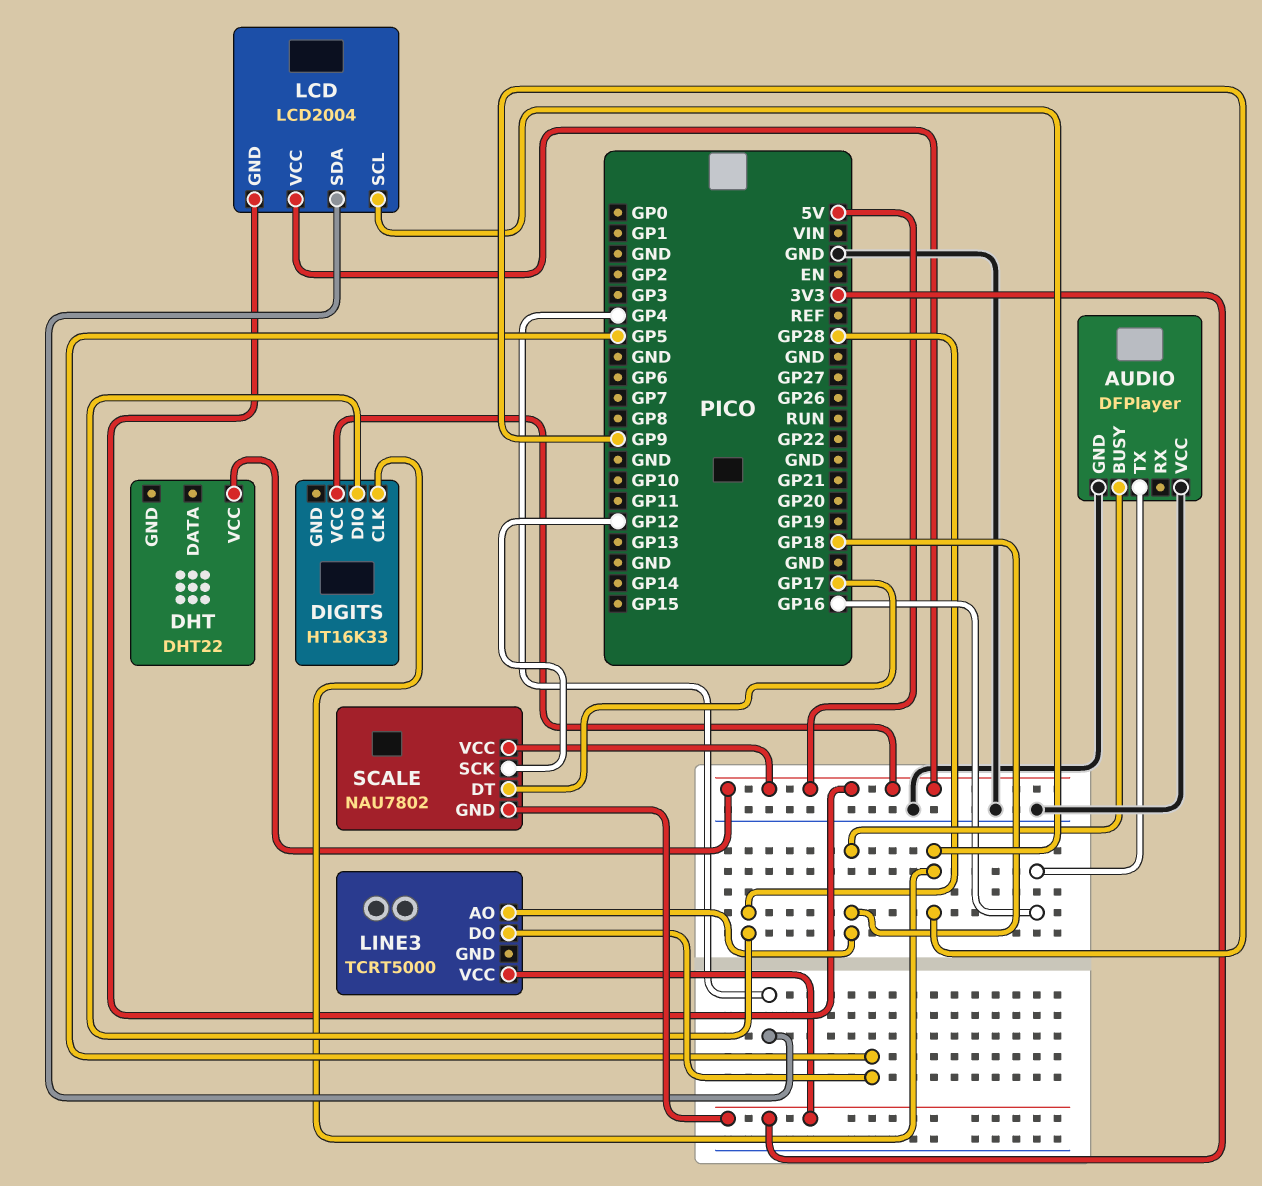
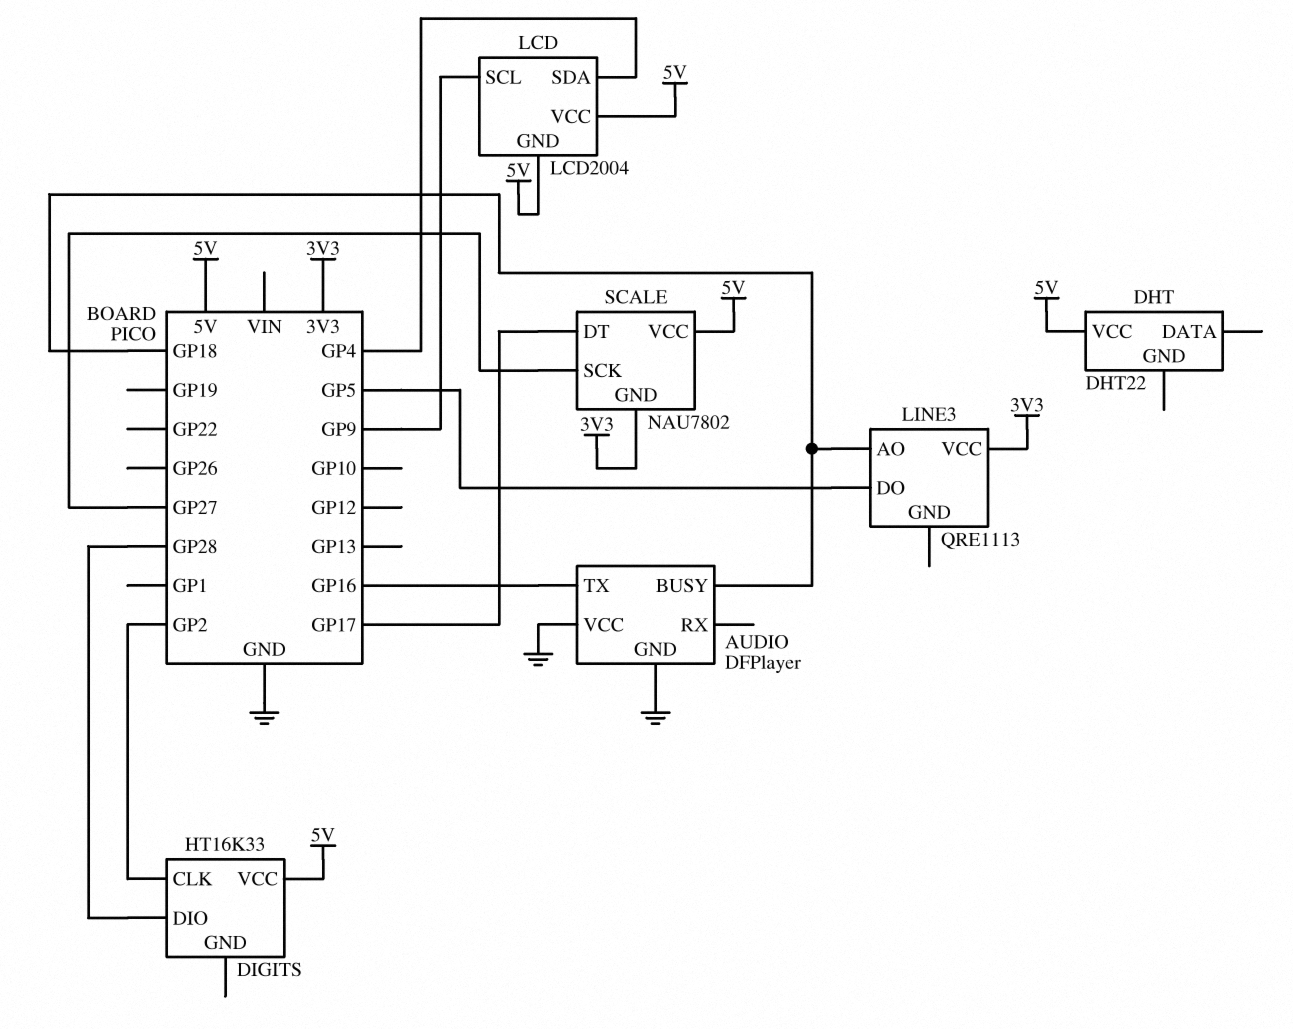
DIGITS pin CLK: GP9 -> GP2
LINE3: TCRT5000 -> QRE1113
SCALE pin SCK: GP12 -> GP27

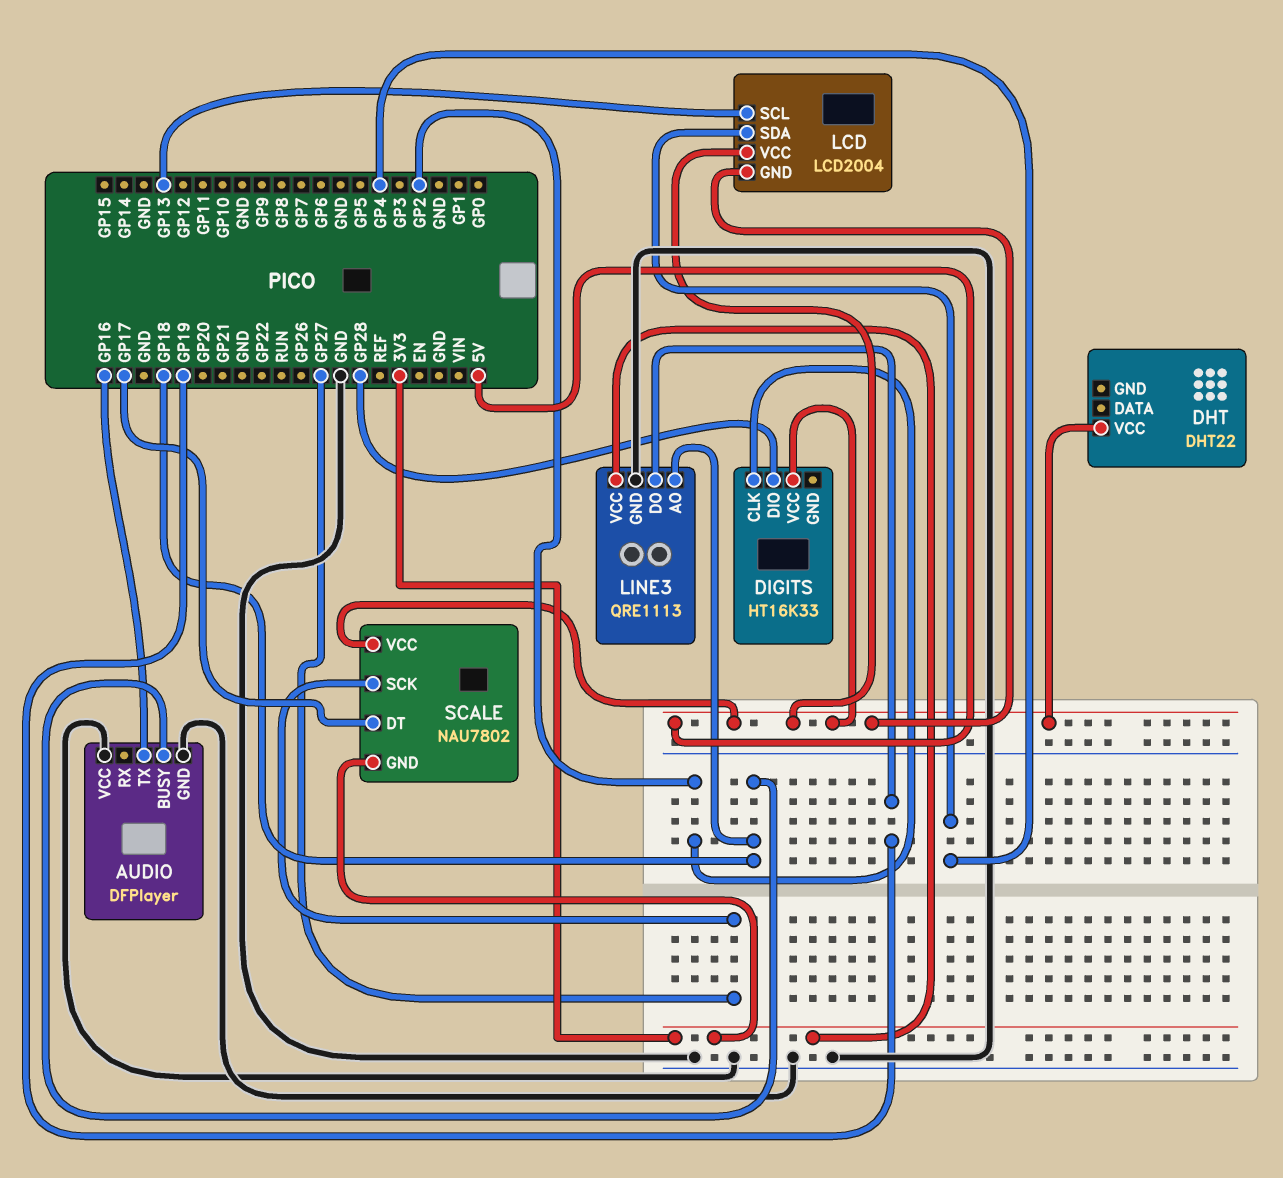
LCD pin SCL: GP9 -> GP13
LINE3 pin DO: GP5 -> GP19
LINE3 pin GND: none -> GND

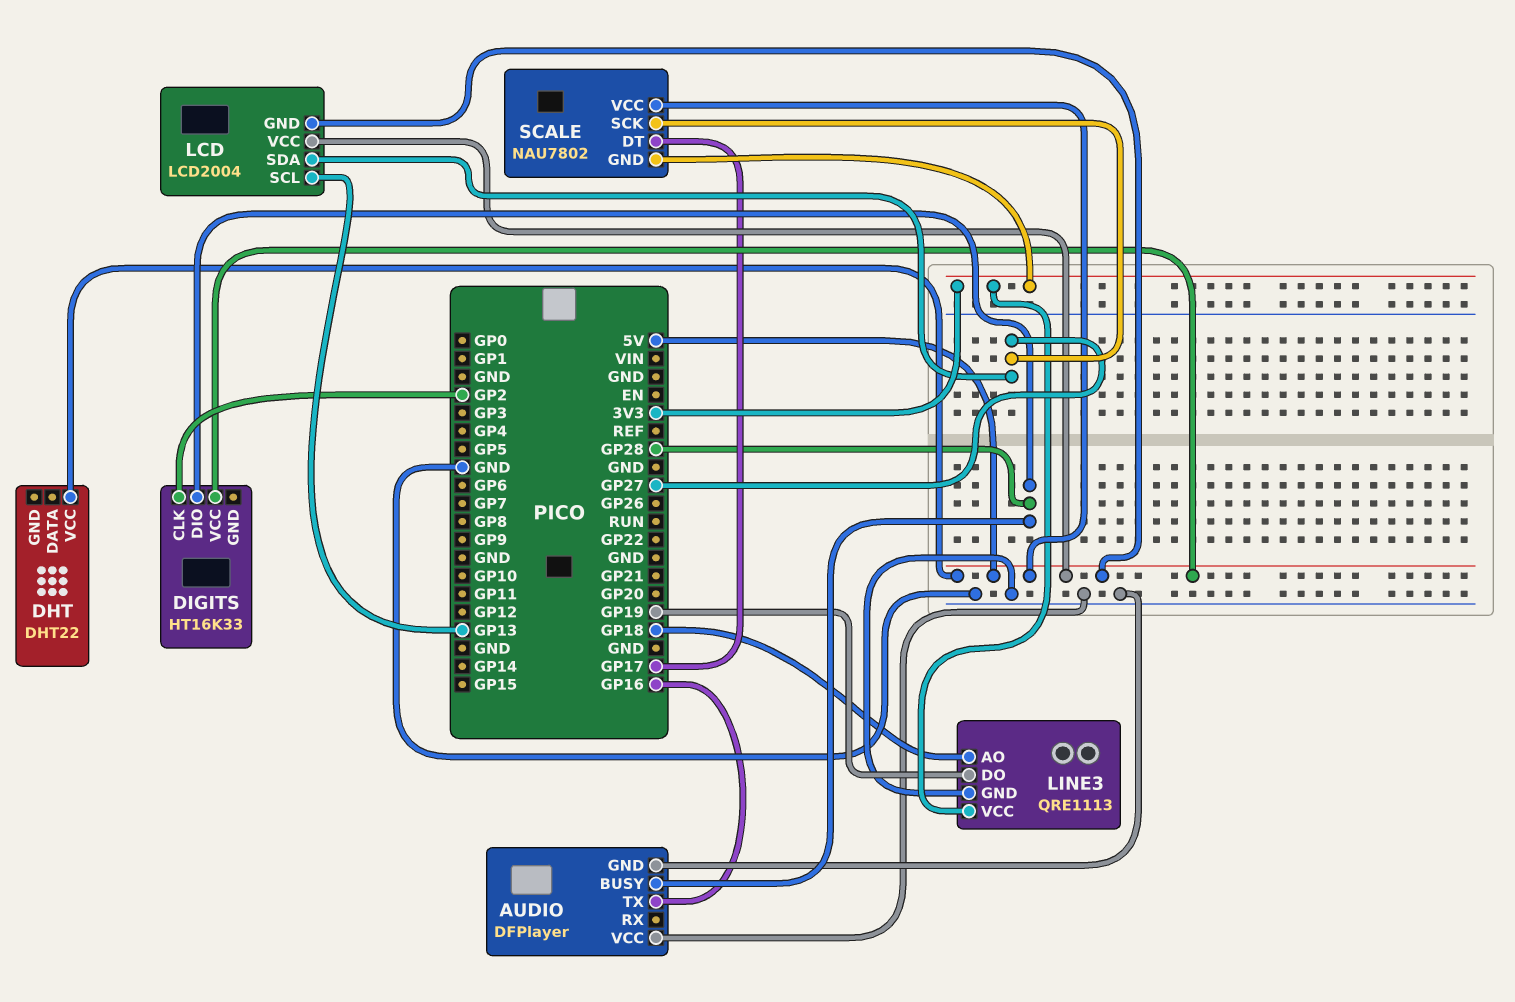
AUDIO pin BUSY: GP18 -> GP28
LCD pin SDA: GP4 -> GP27

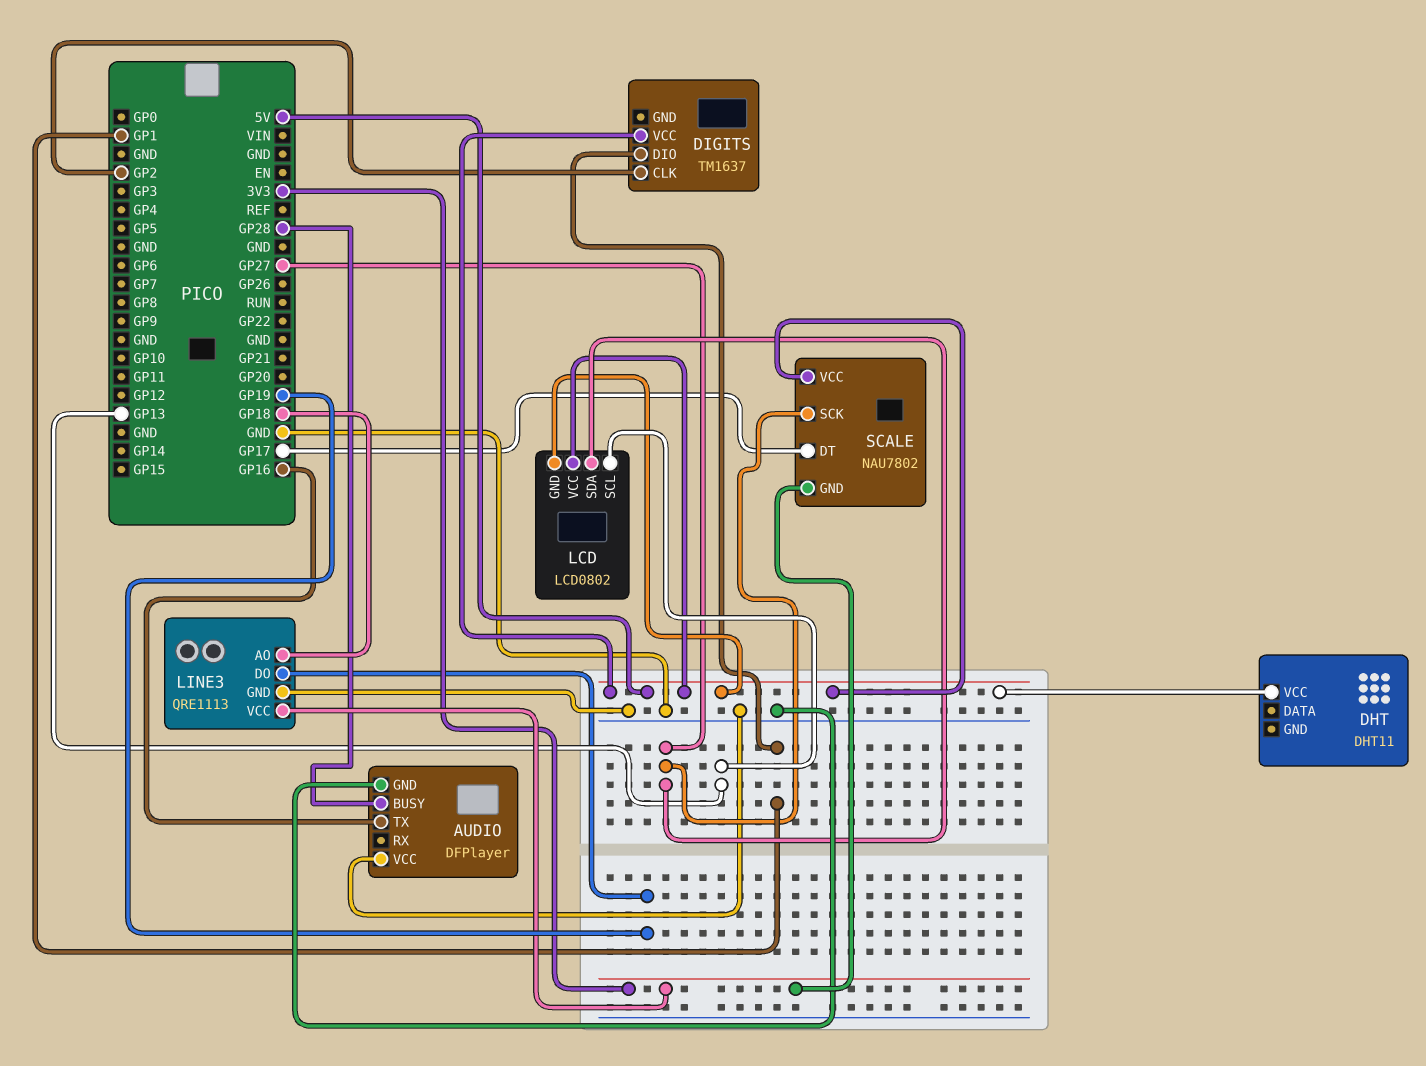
DHT: DHT22 -> DHT11
DIGITS: HT16K33 -> TM1637
DIGITS pin DIO: GP28 -> GP1
LCD: LCD2004 -> LCD0802

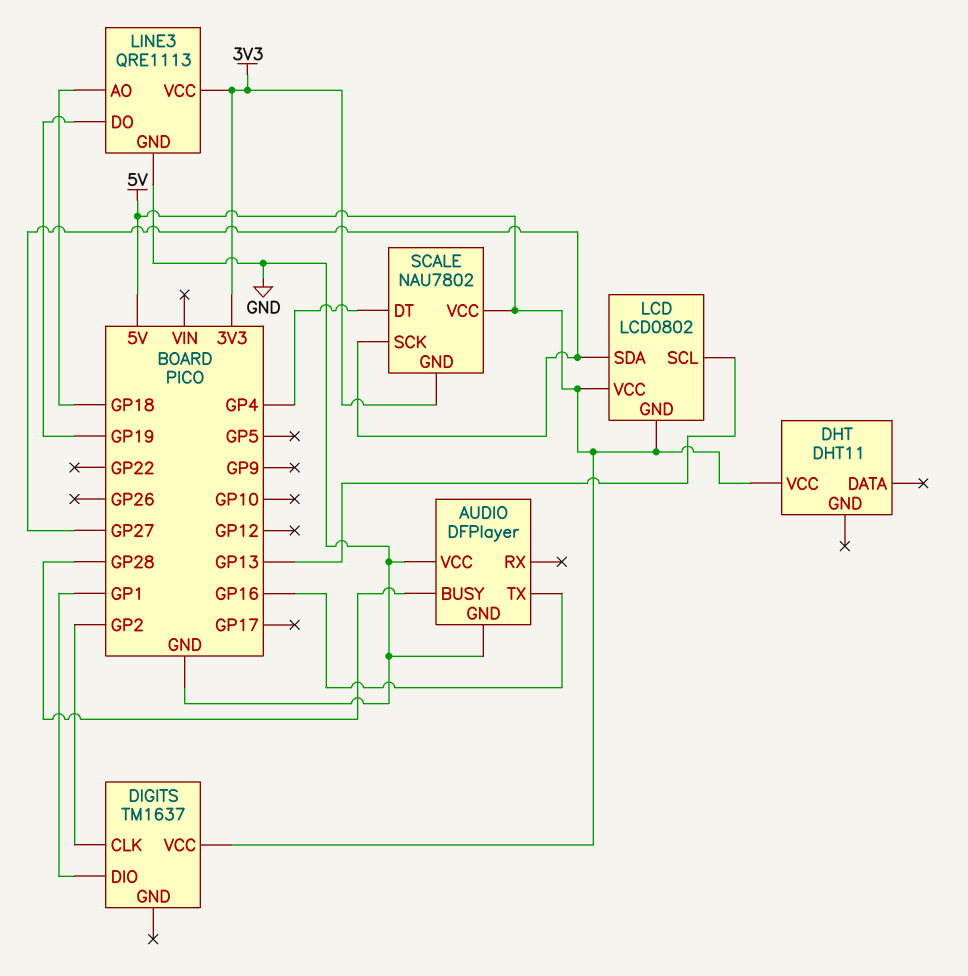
SCALE pin DT: GP17 -> GP4

